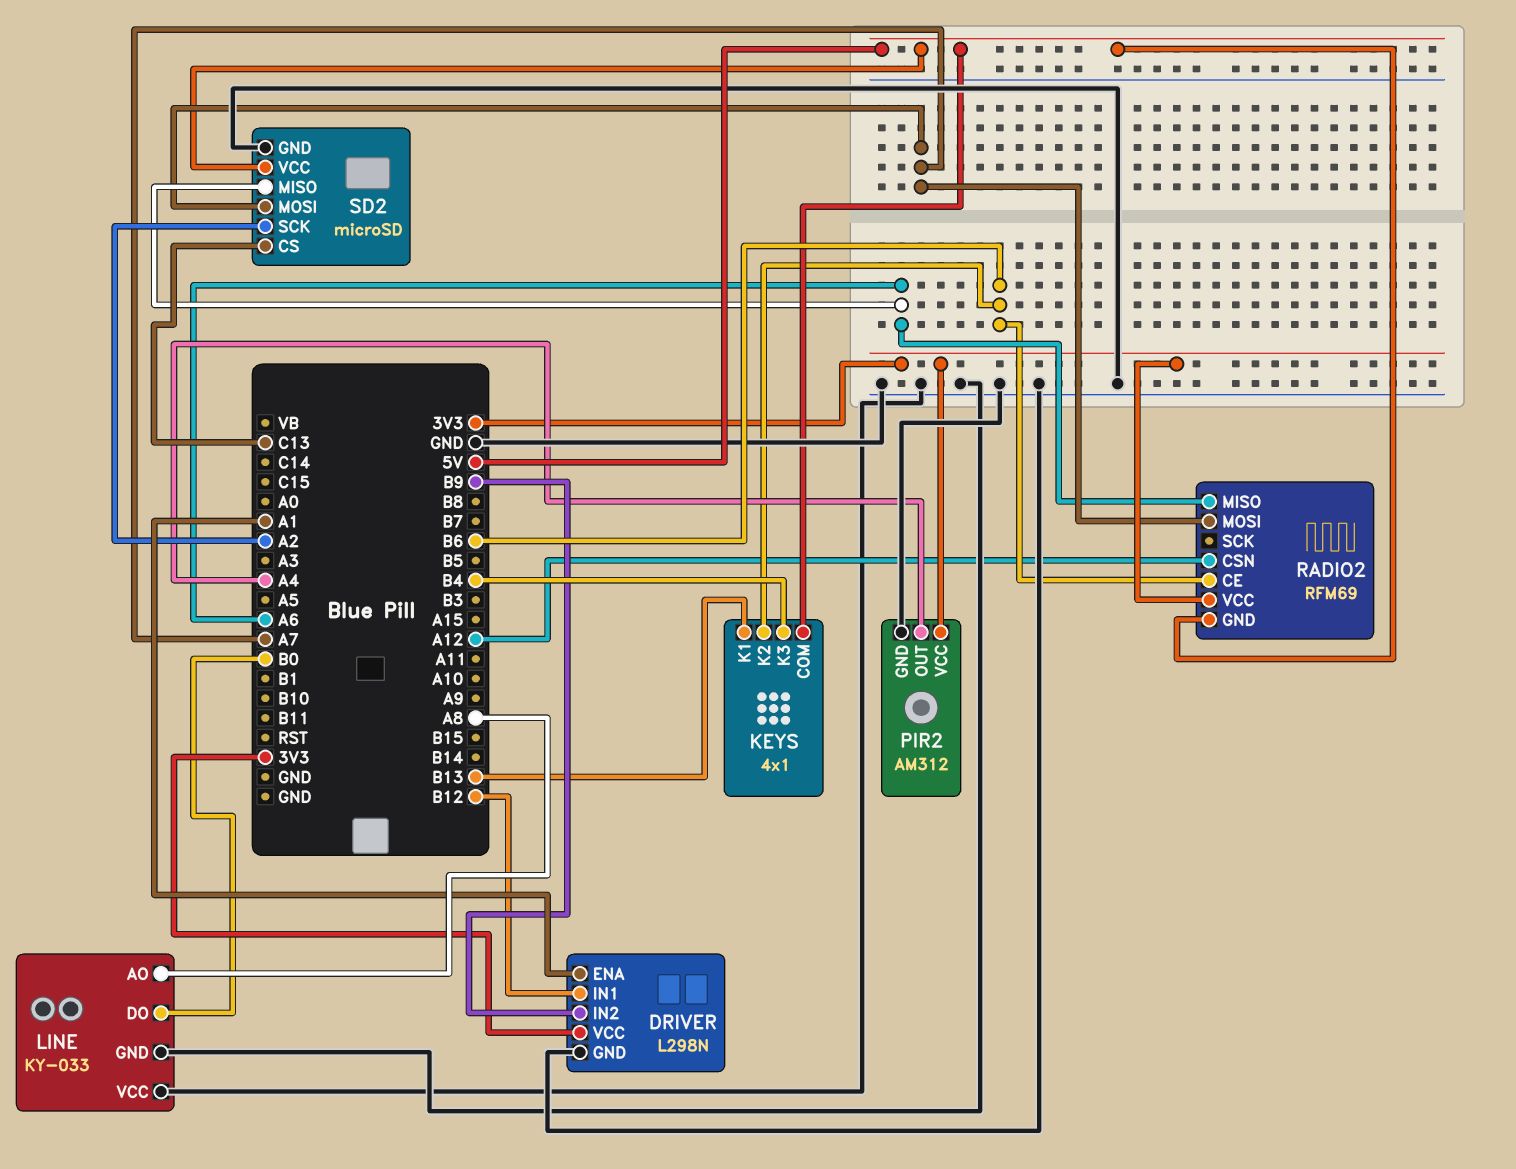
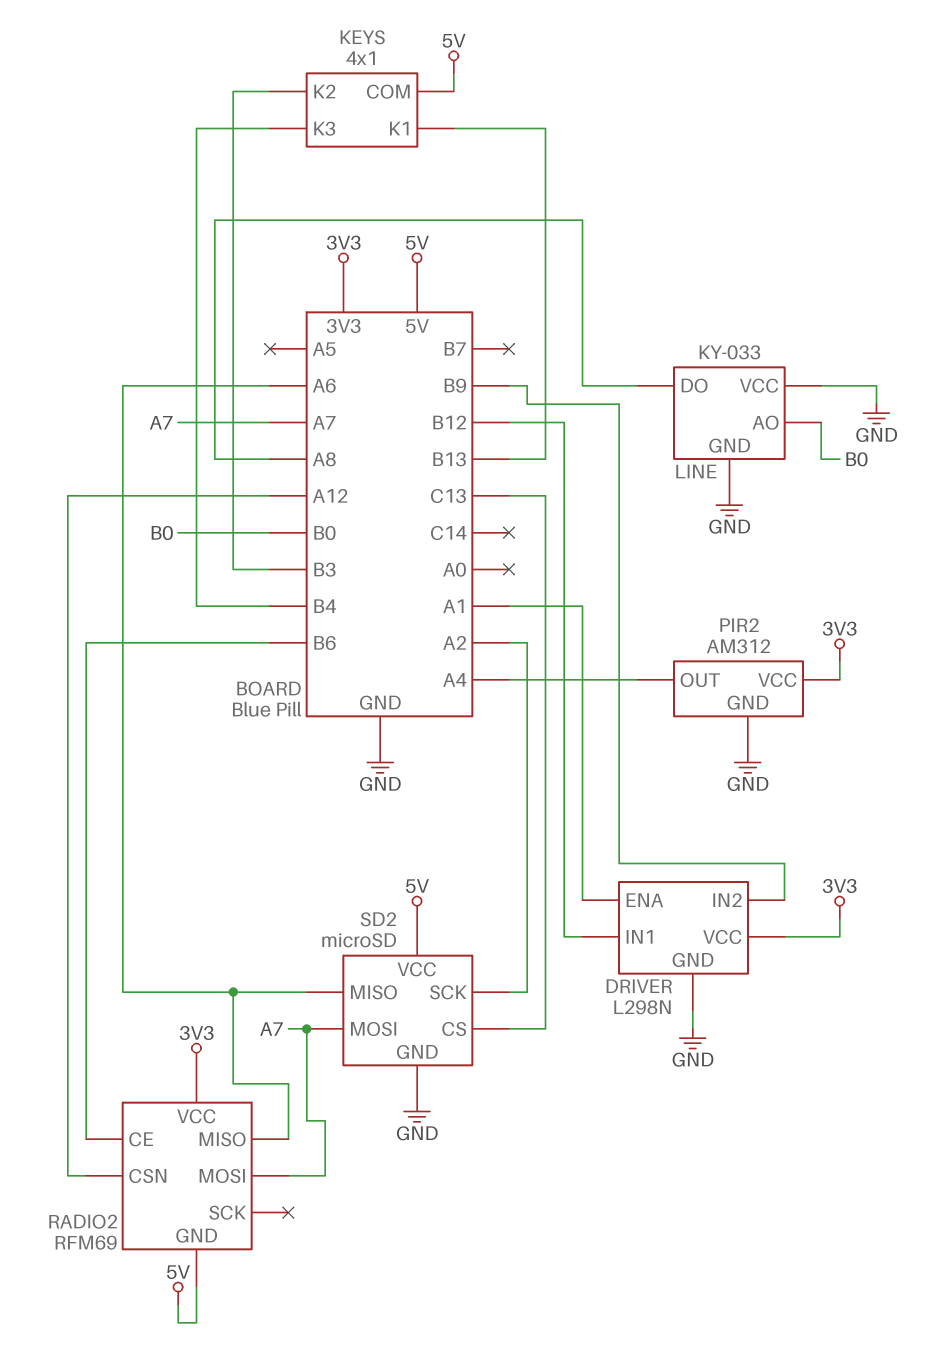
KEYS pin K2: B6 -> B3
LINE pin AO: A8 -> B0
LINE pin DO: B0 -> A8

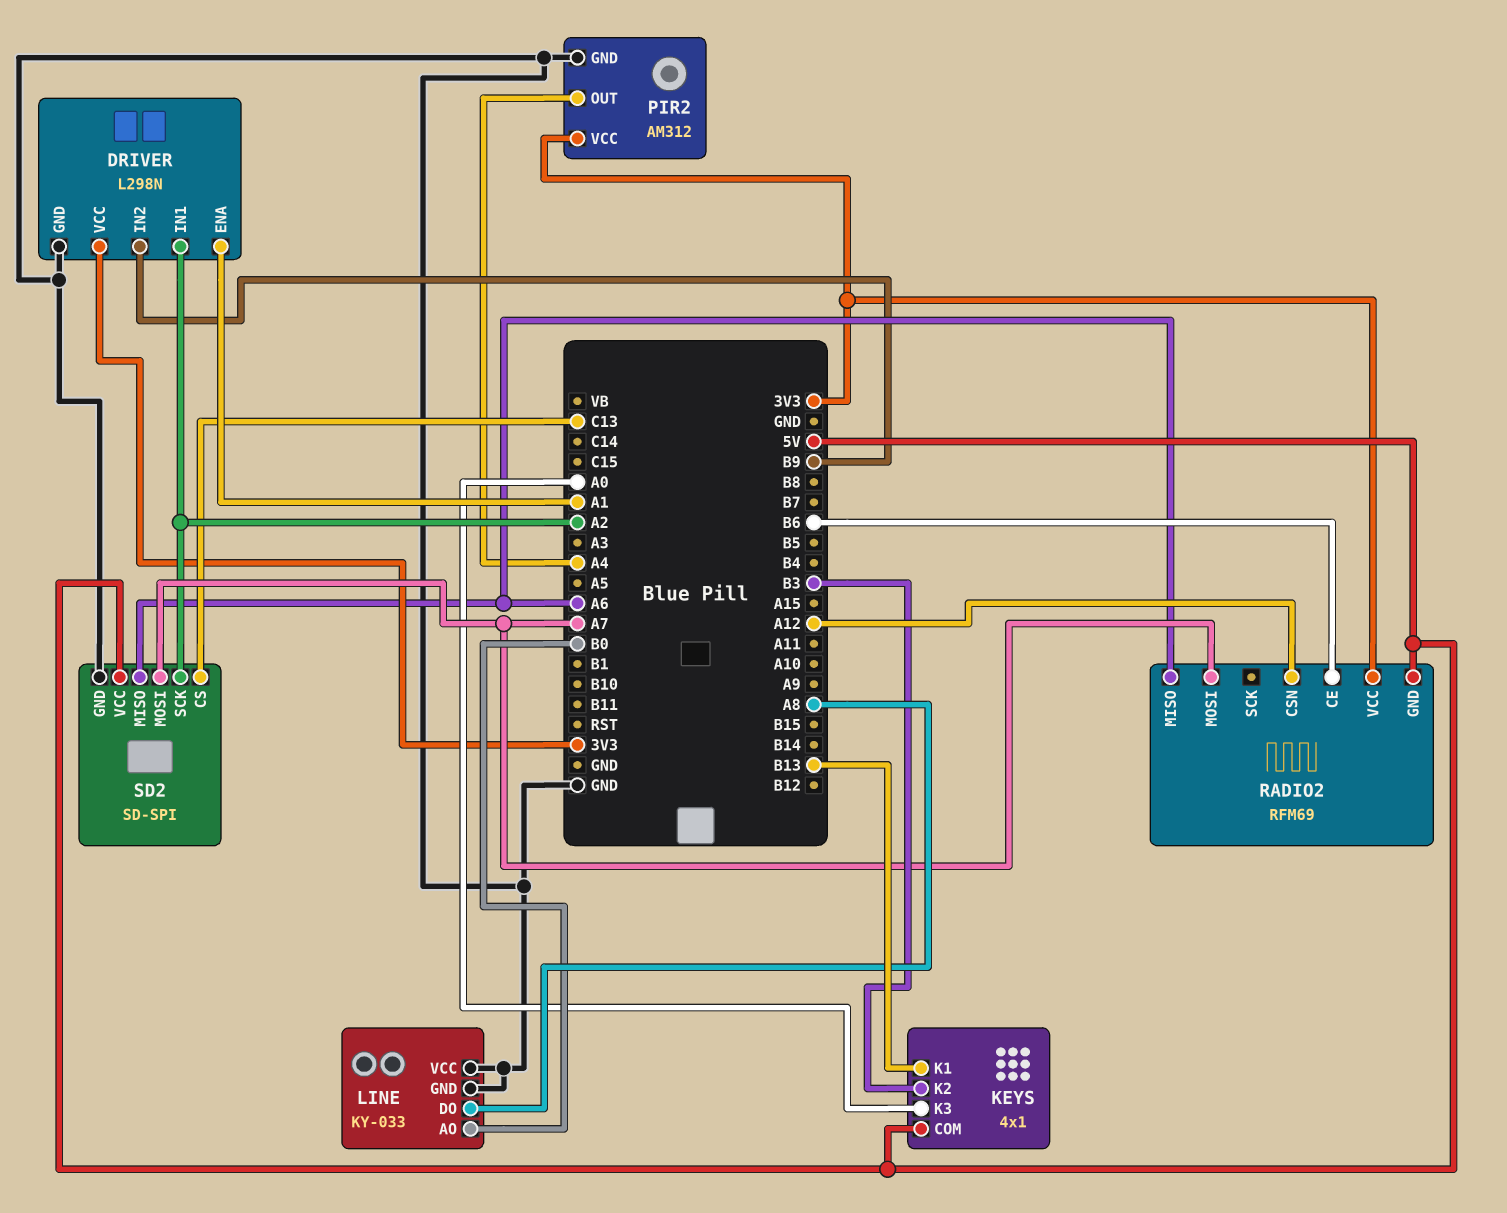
DRIVER pin IN1: B12 -> A2
KEYS pin K3: B4 -> A0
SD2: microSD -> SD-SPI

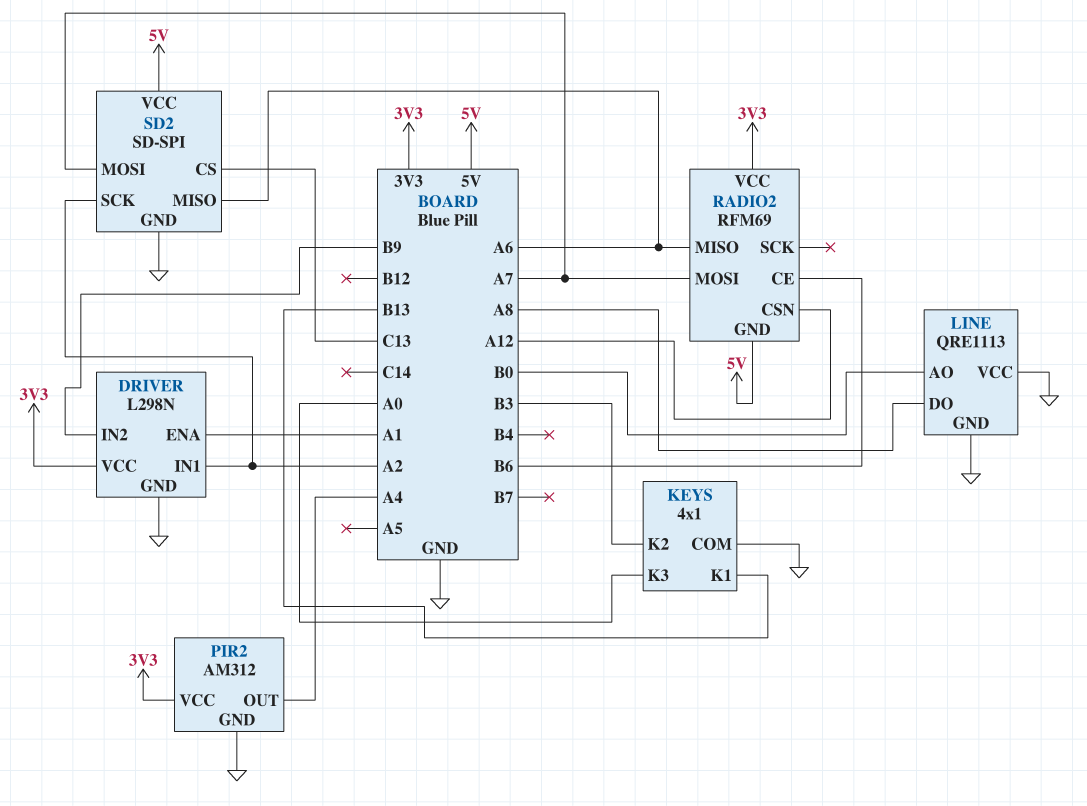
KEYS pin COM: 5V -> GND
LINE: KY-033 -> QRE1113

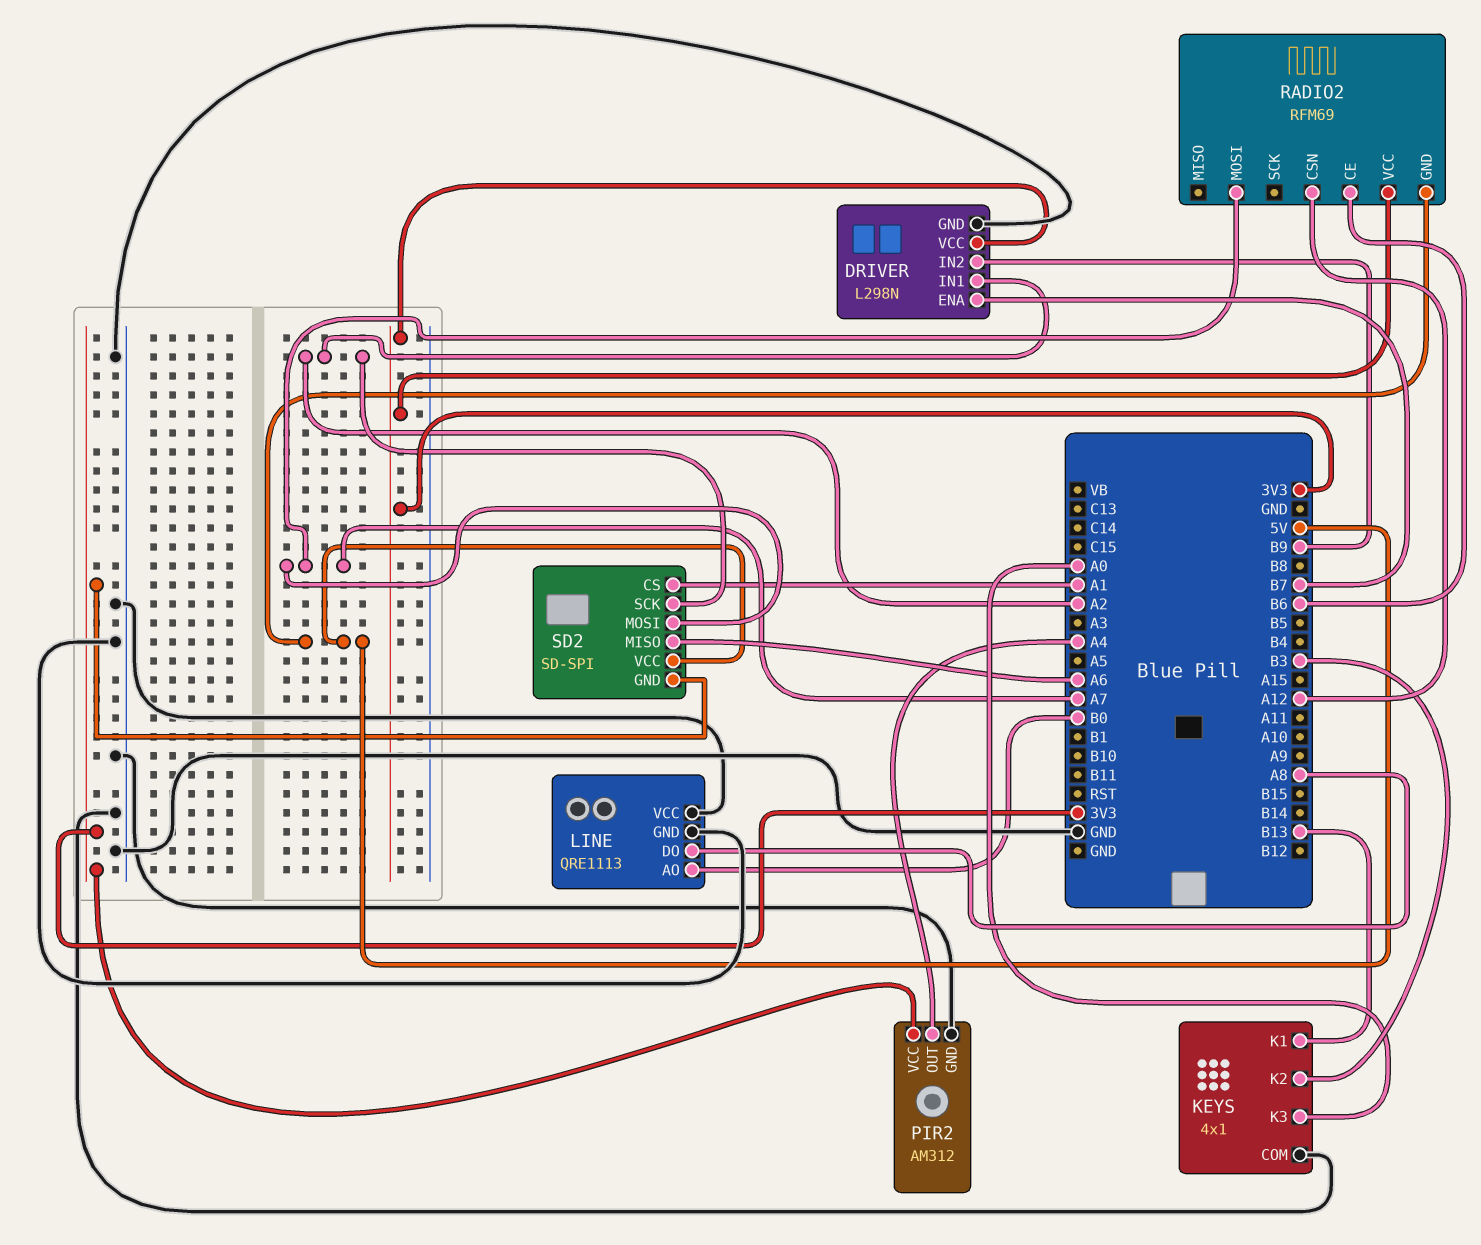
DRIVER pin ENA: A1 -> B7
RADIO2 pin MISO: A6 -> none
SD2 pin CS: C13 -> A1
SD2 pin GND: GND -> 3V3

